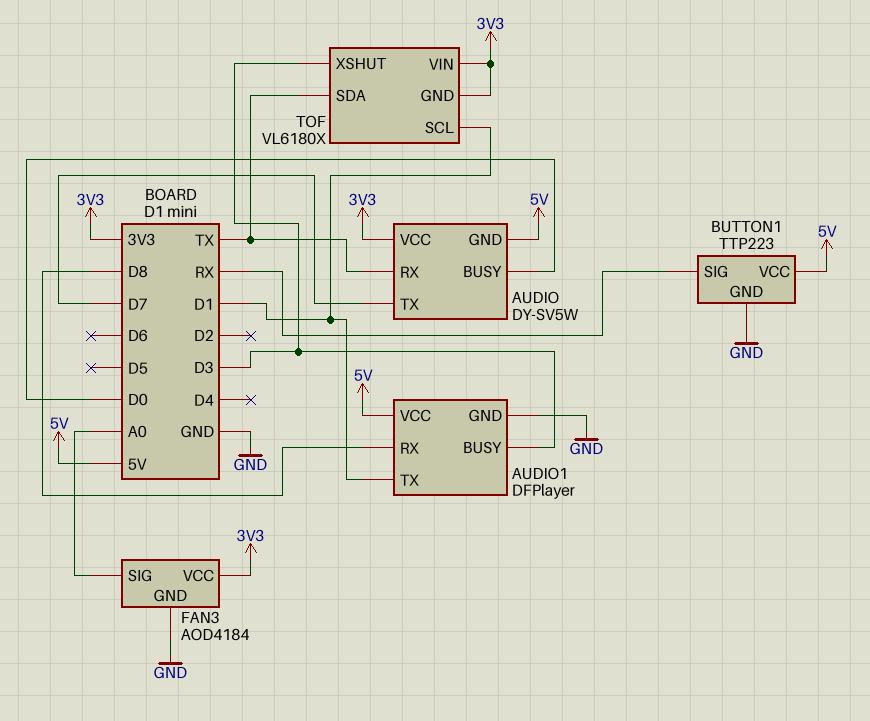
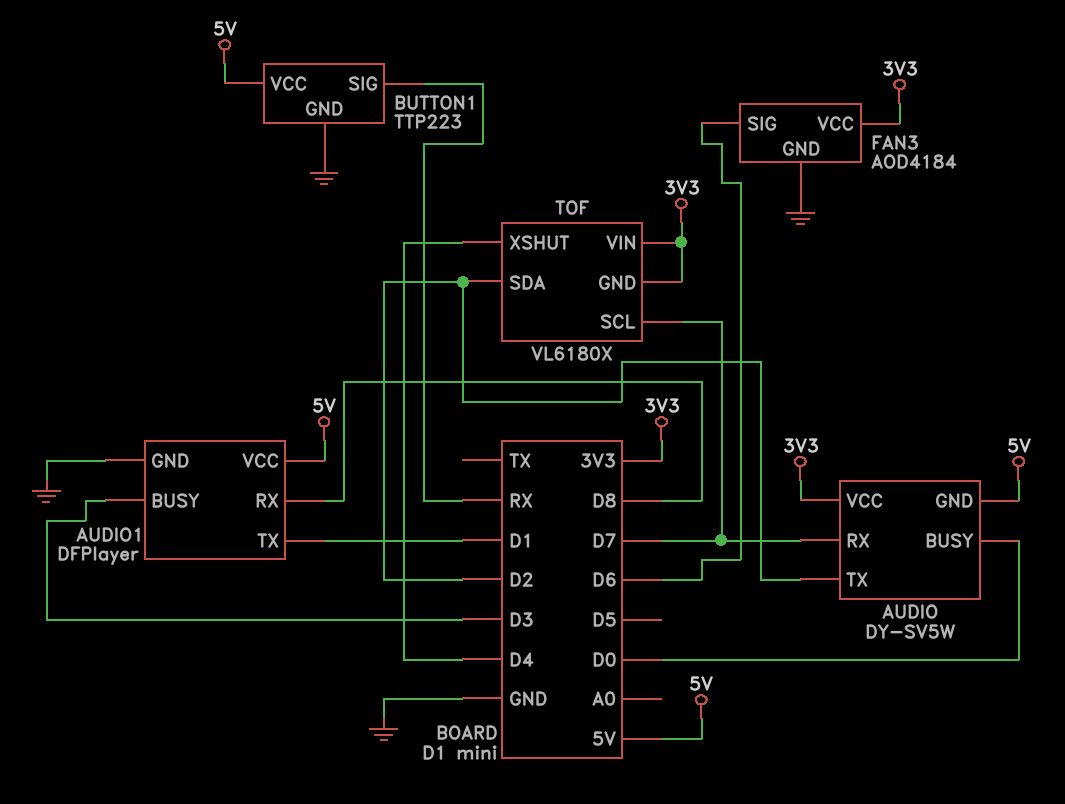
AUDIO pin RX: TX -> D7
AUDIO pin TX: D7 -> D2
FAN3 pin SIG: A0 -> D6
TOF pin SCL: D1 -> D7
TOF pin SDA: TX -> D2
TOF pin XSHUT: D3 -> D4

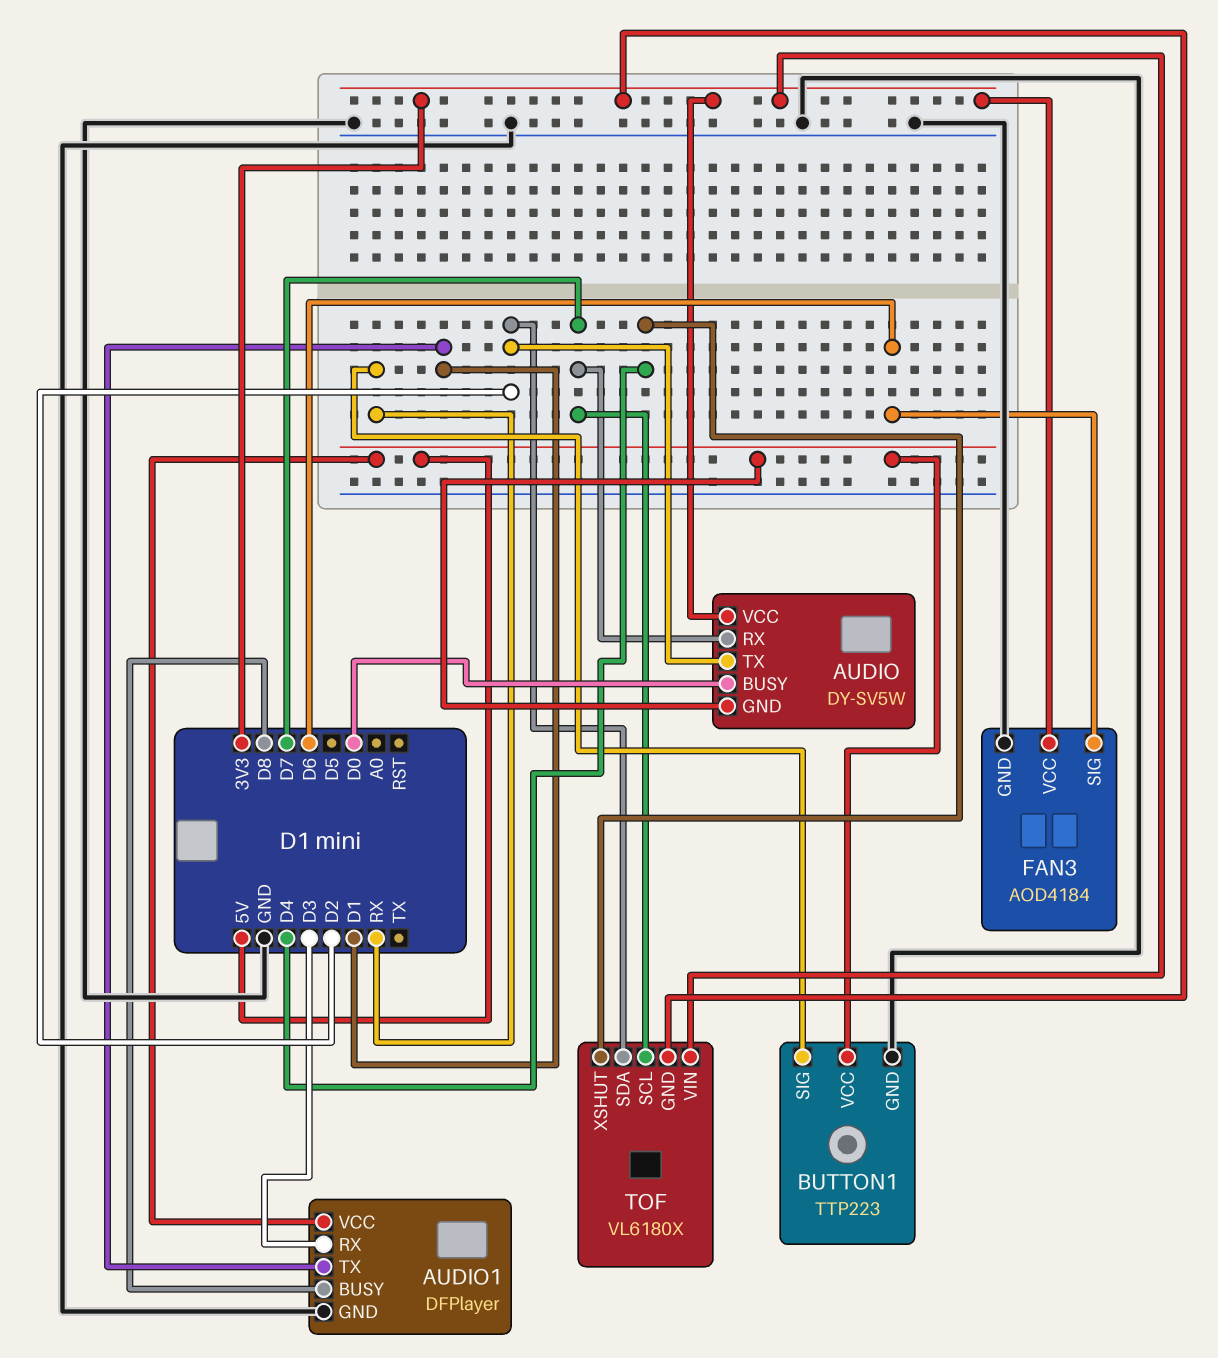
AUDIO1 pin BUSY: D3 -> D8
AUDIO1 pin RX: D8 -> D3

